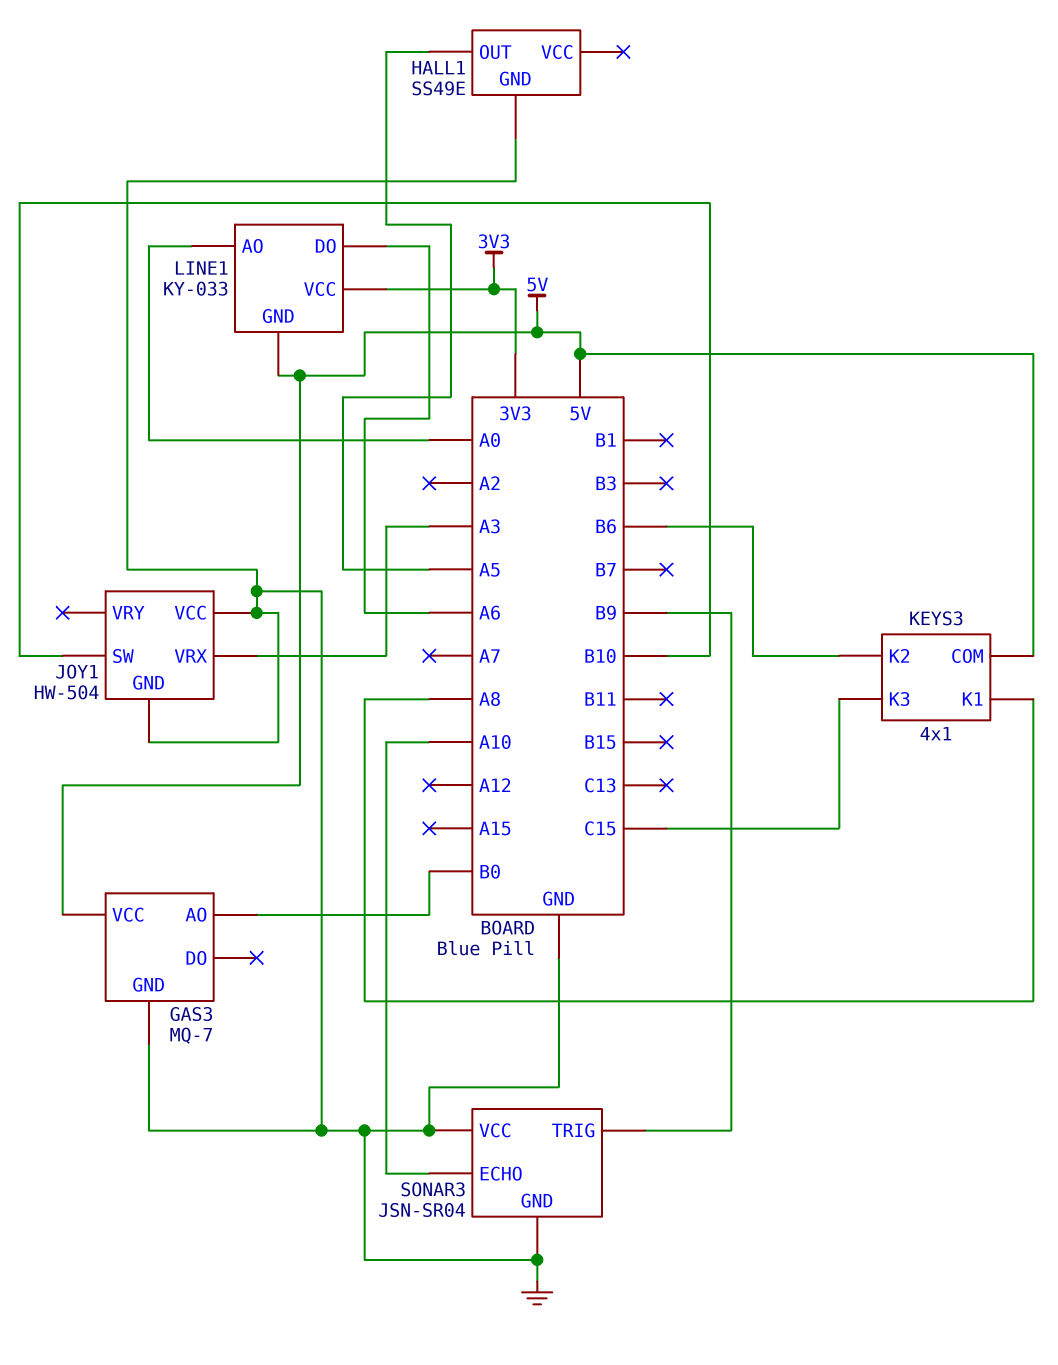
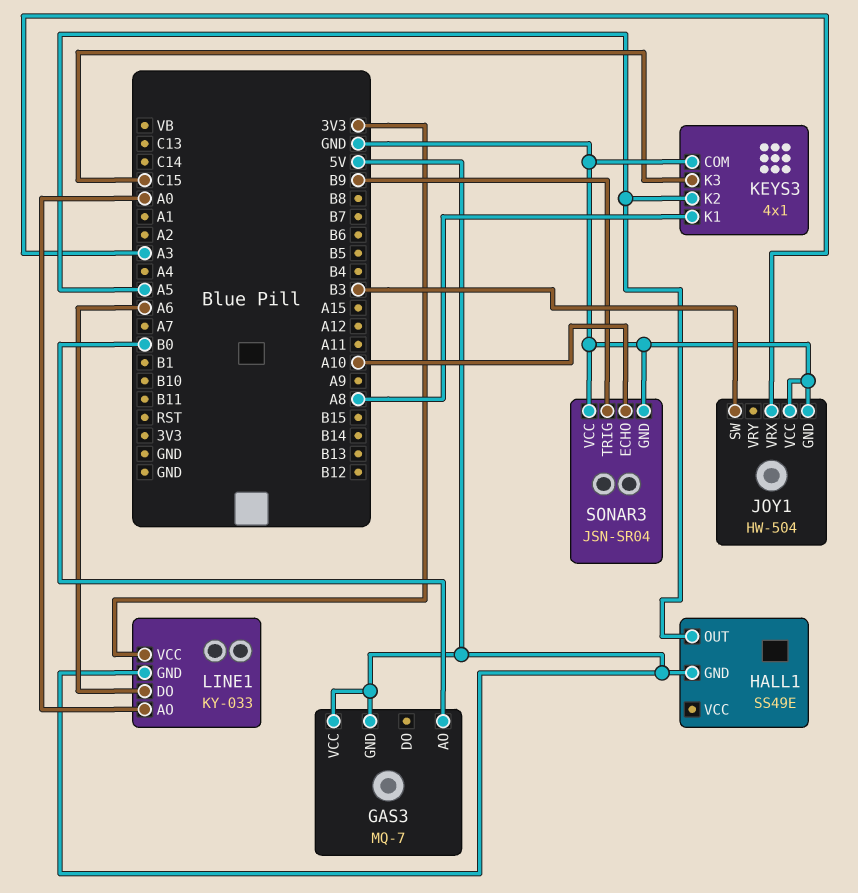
GAS3 pin GND: GND -> 5V
HALL1 pin GND: GND -> 5V
JOY1 pin SW: B10 -> B3
KEYS3 pin COM: 5V -> GND
KEYS3 pin K2: B6 -> A5

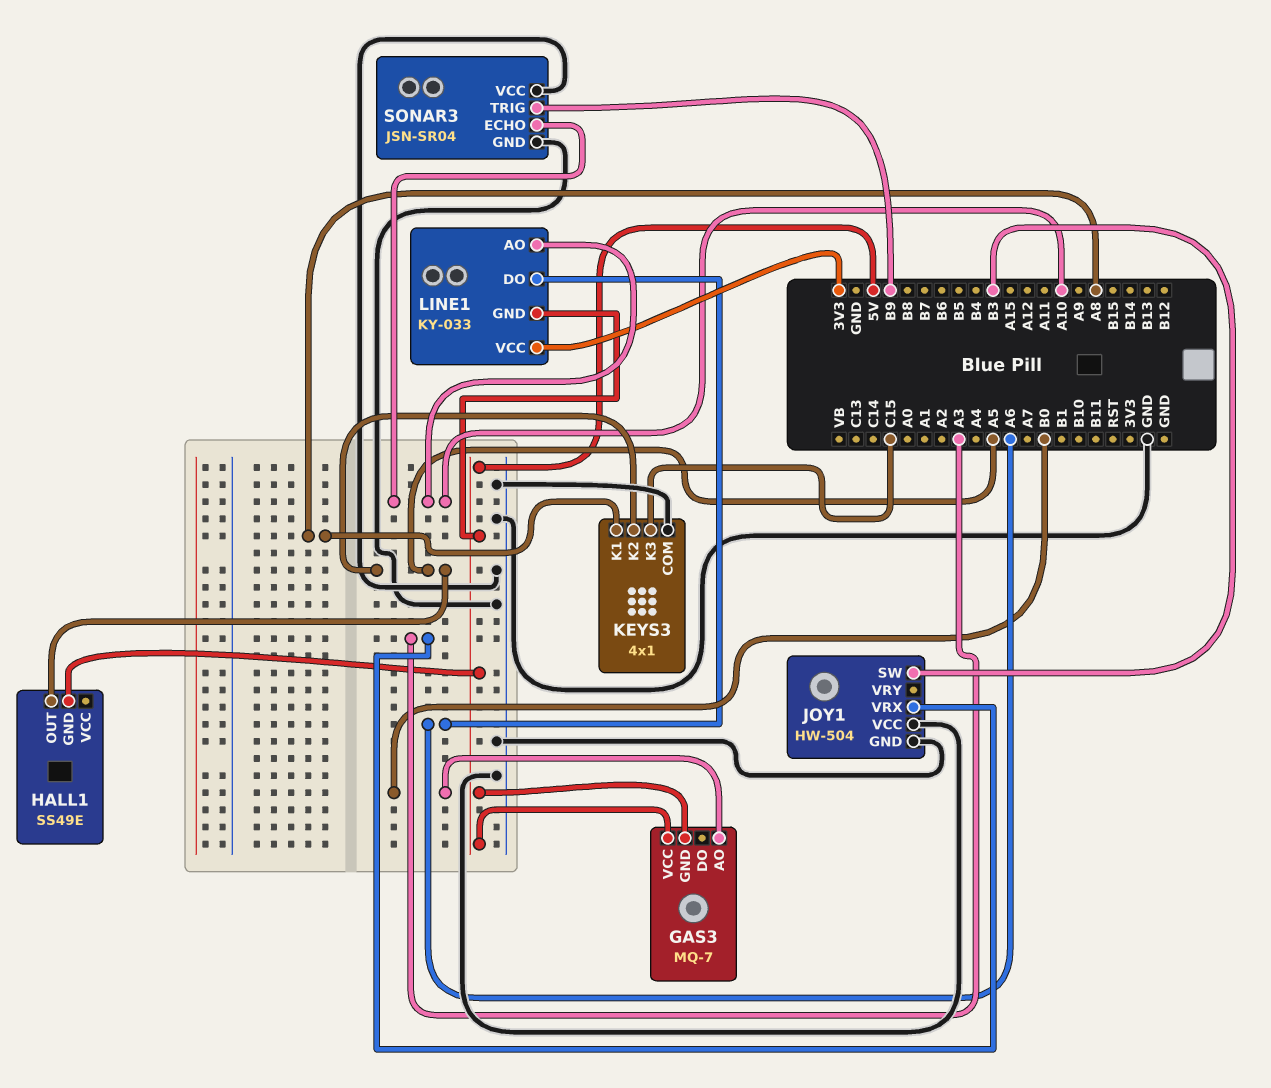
LINE1 pin AO: A0 -> A10

